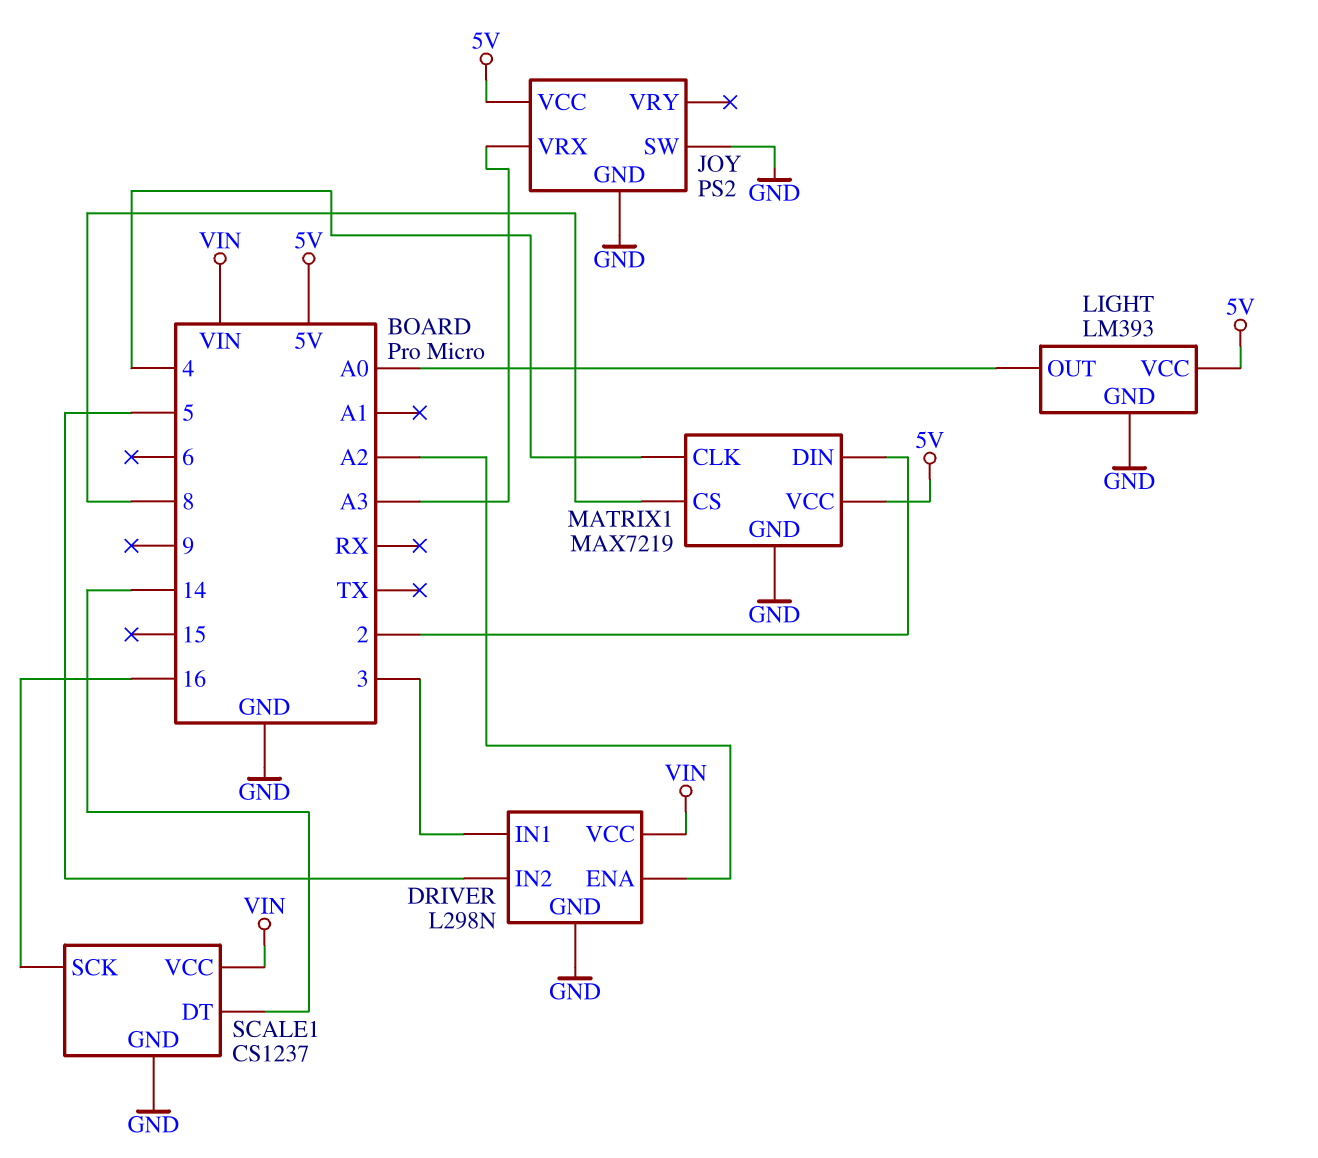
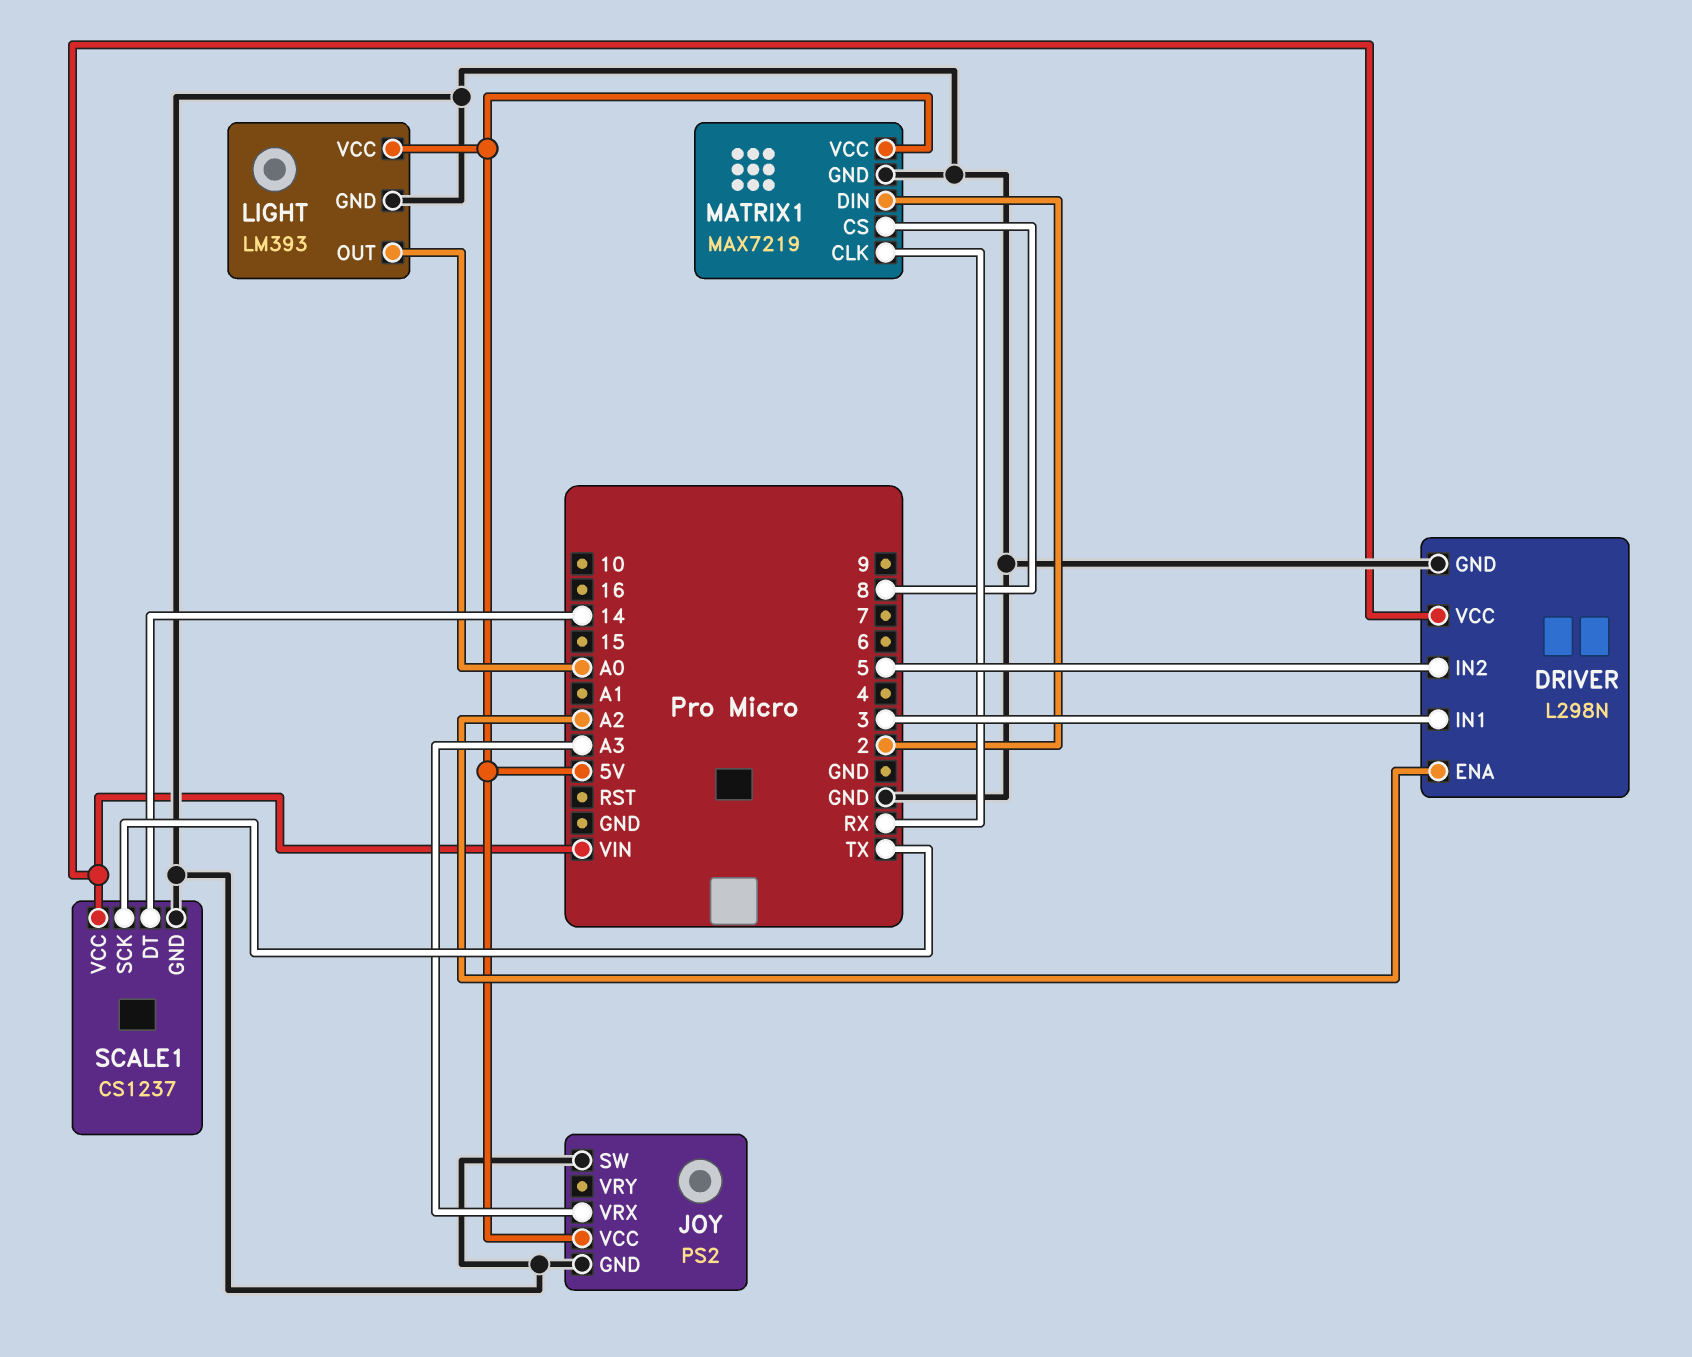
MATRIX1 pin CLK: 4 -> RX
SCALE1 pin SCK: 16 -> TX

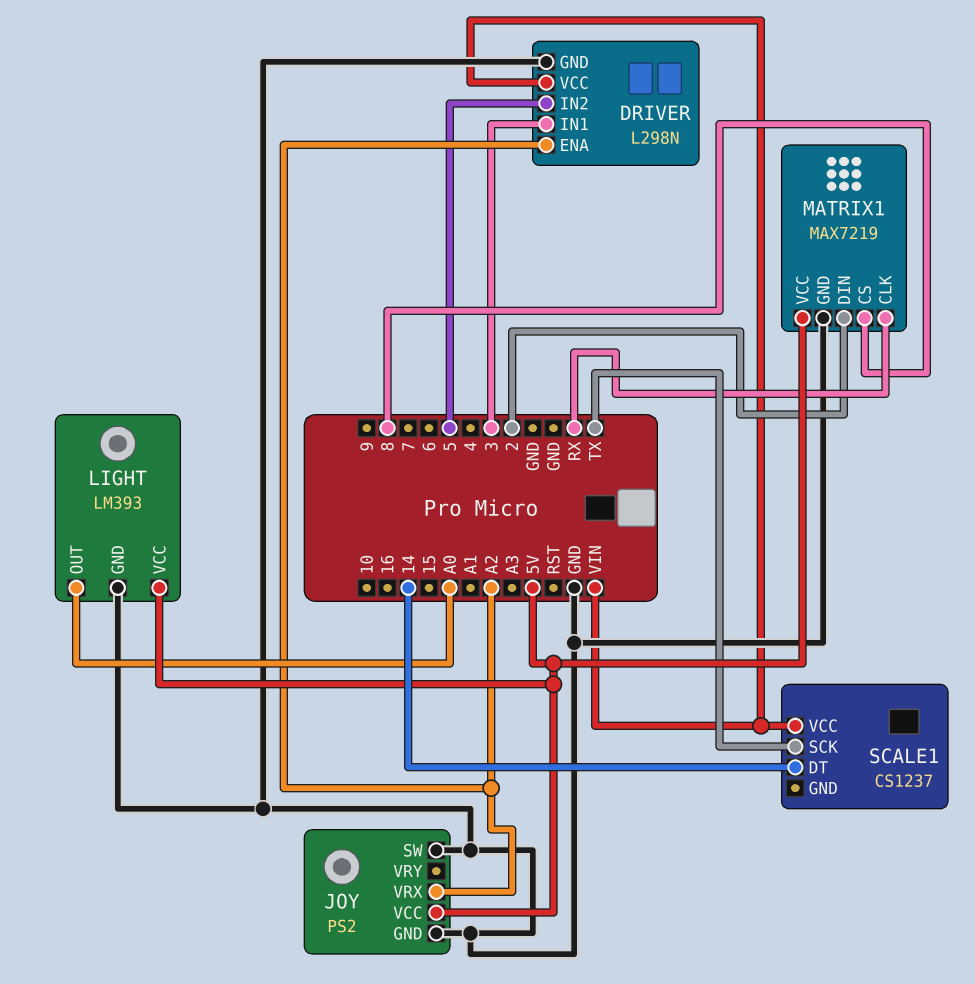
JOY pin VRX: A3 -> A2
SCALE1 pin GND: GND -> none

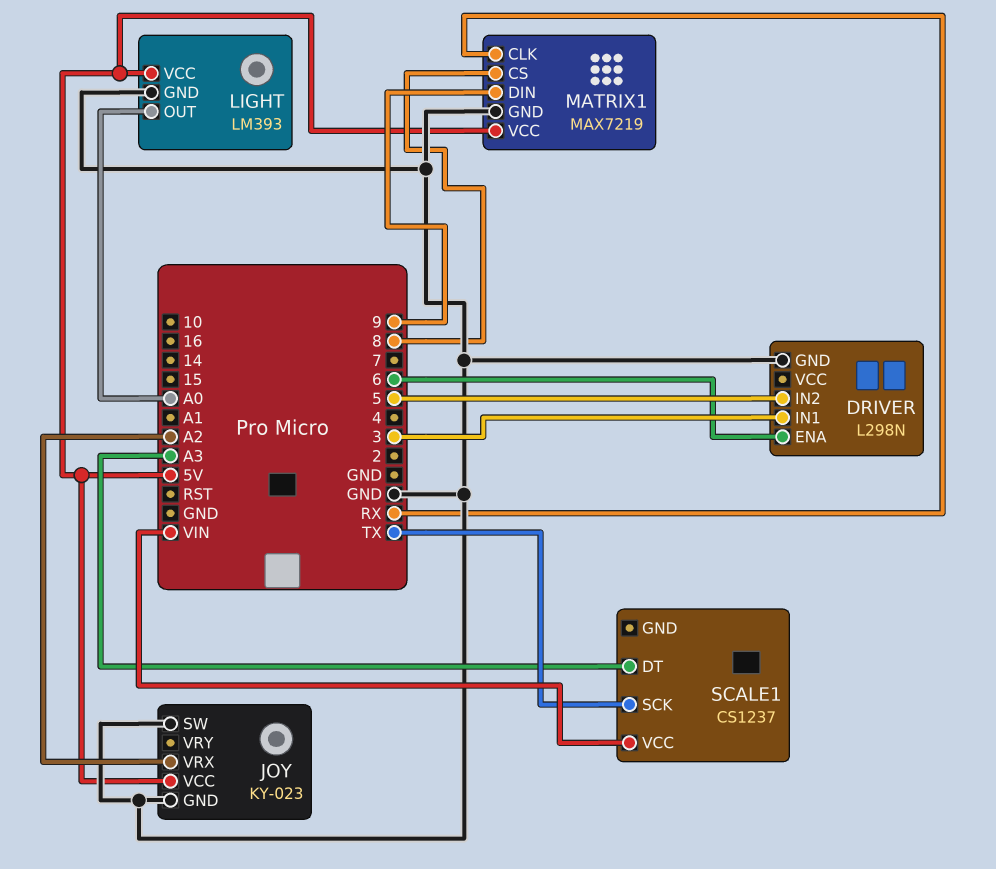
DRIVER pin ENA: A2 -> 6
DRIVER pin VCC: VIN -> none
JOY: PS2 -> KY-023
MATRIX1 pin DIN: 2 -> 9
SCALE1 pin DT: 14 -> A3

